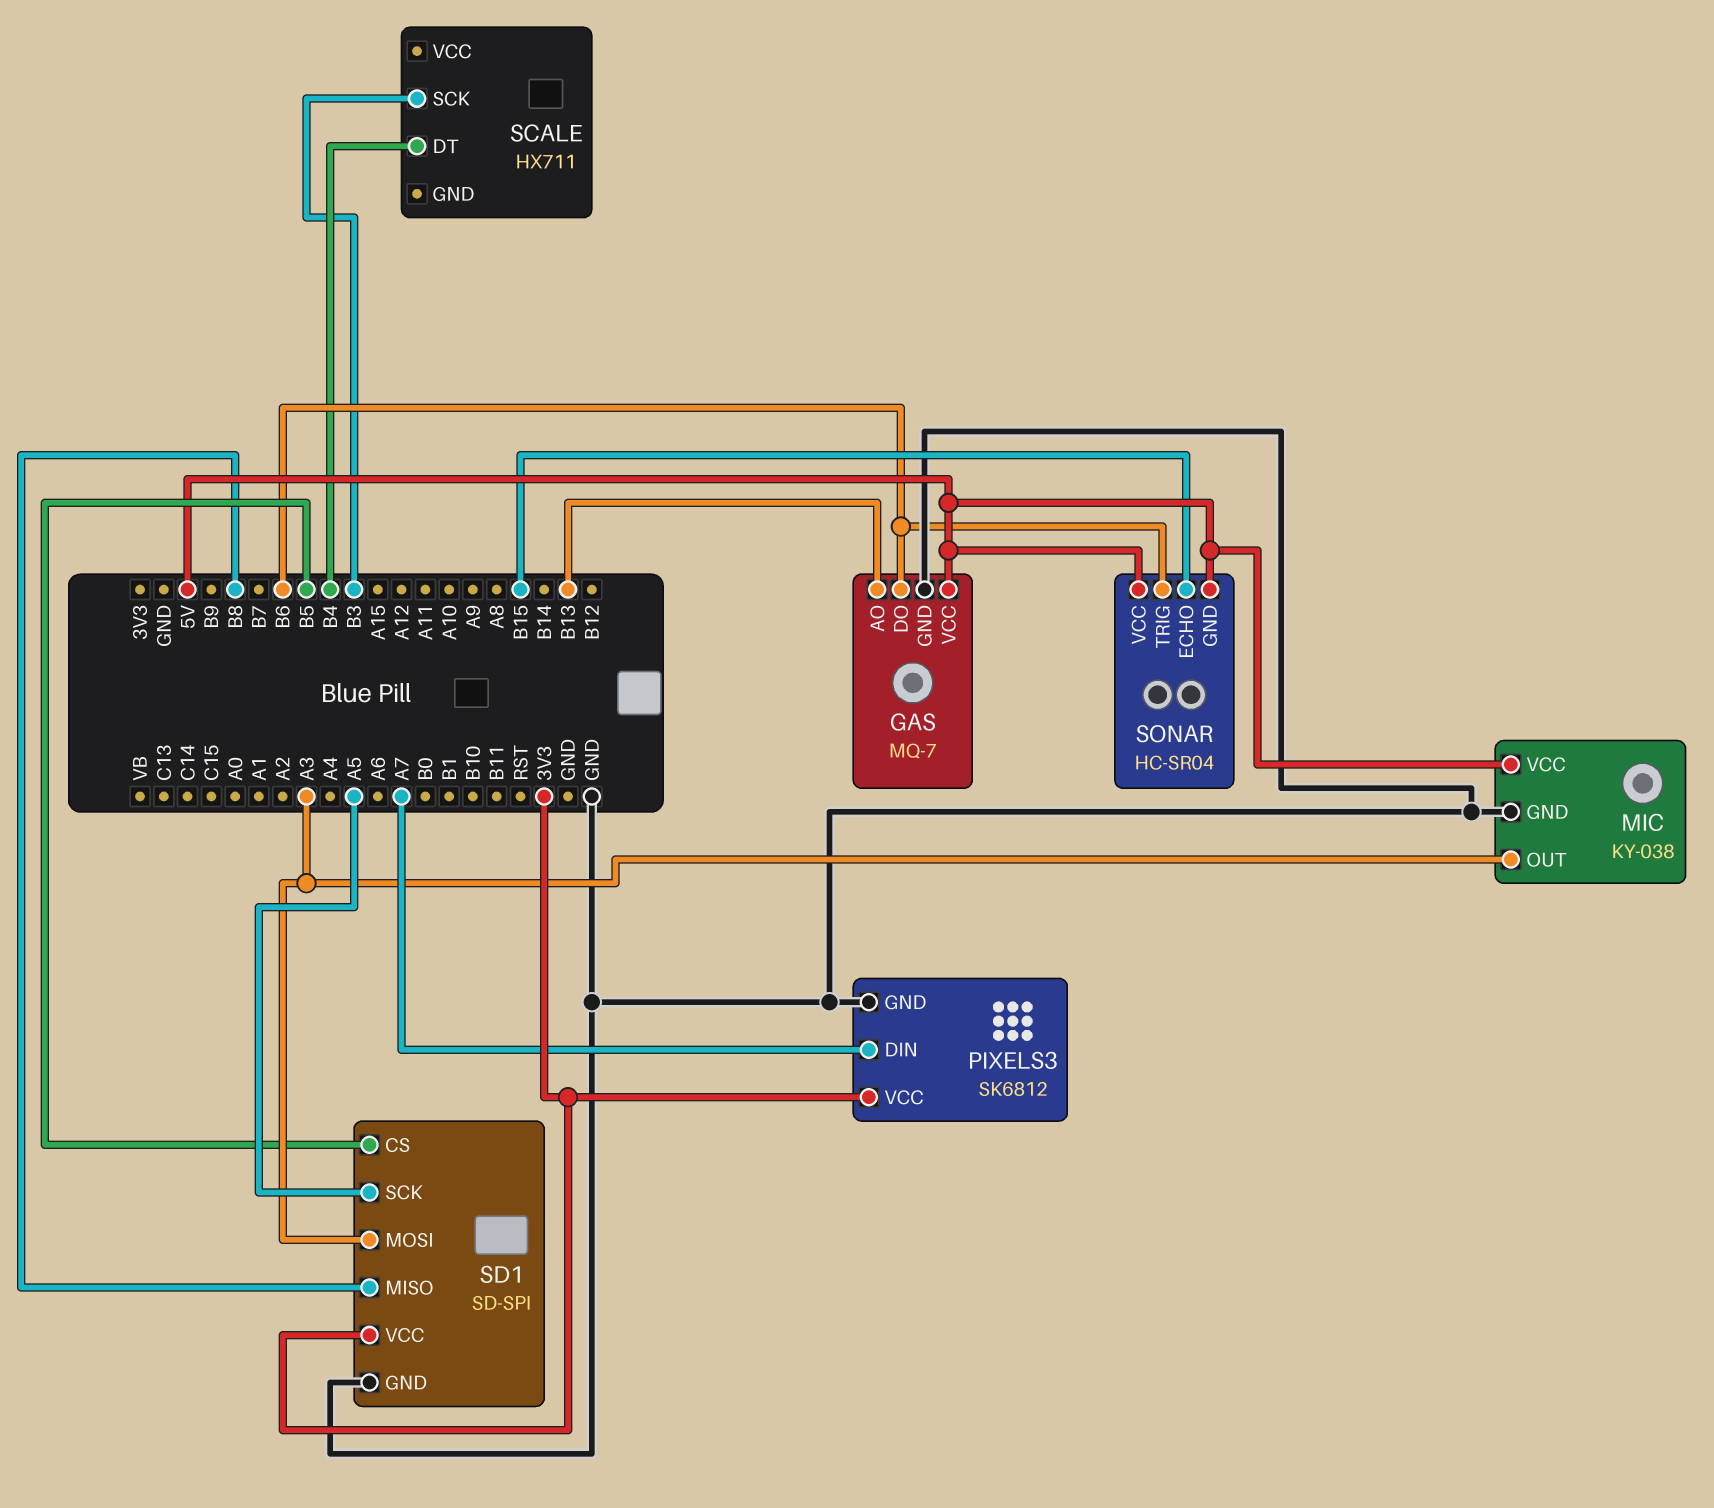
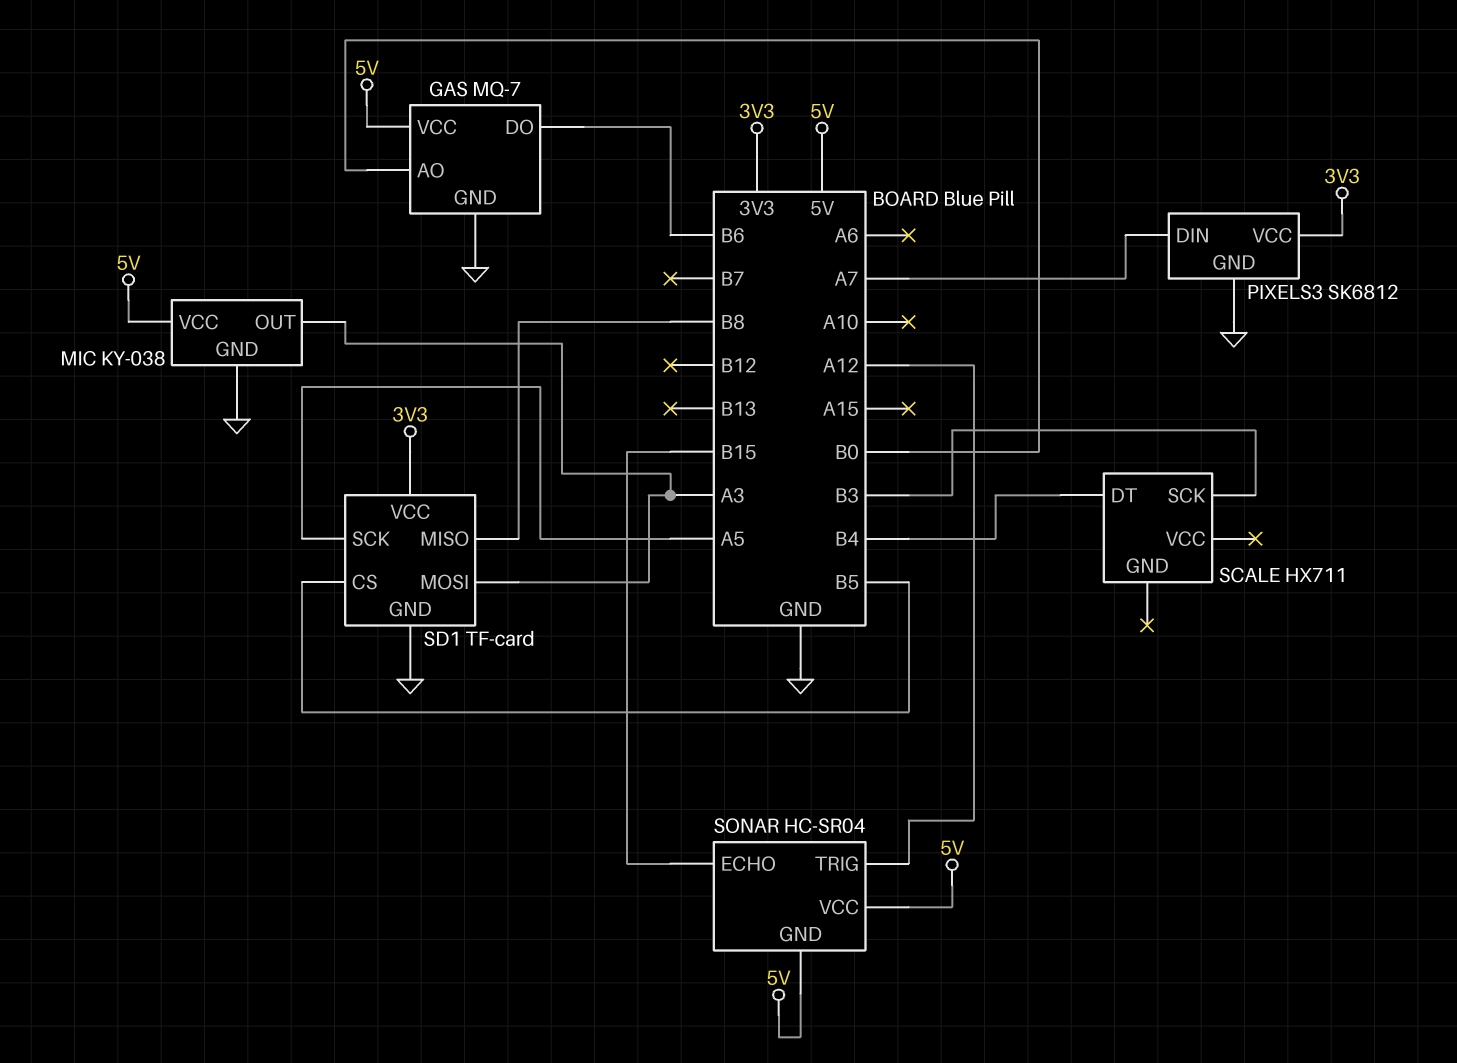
GAS pin AO: B13 -> B0
SD1: SD-SPI -> TF-card
SONAR pin TRIG: B6 -> A12

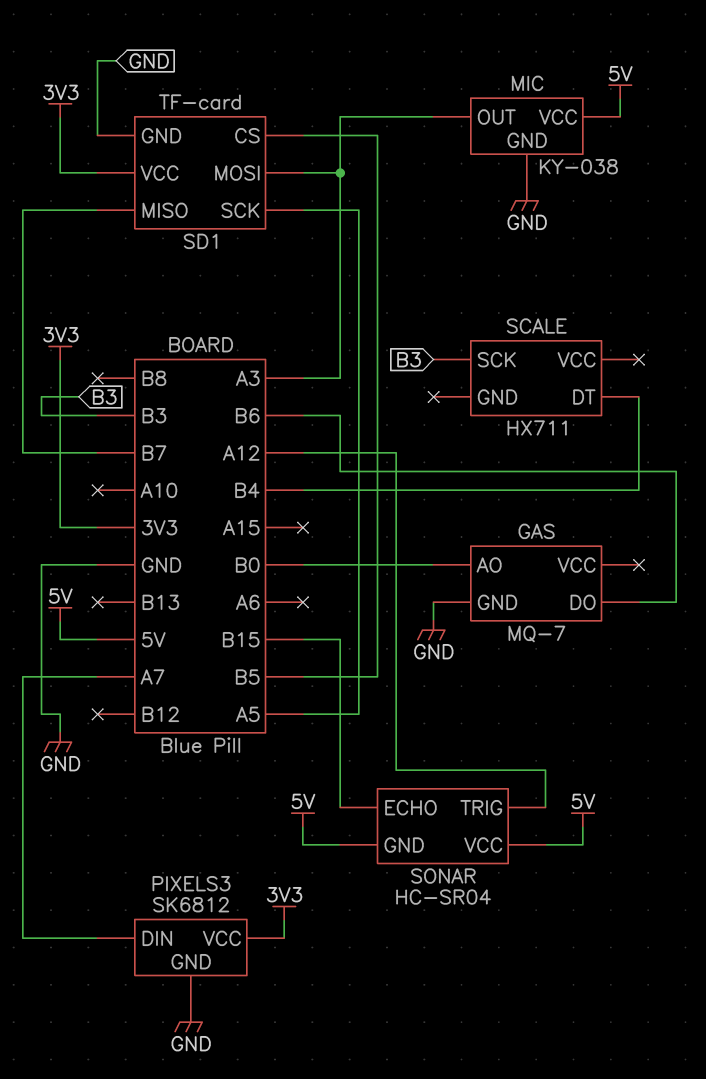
GAS pin VCC: 5V -> none
SD1 pin MISO: B8 -> B7

